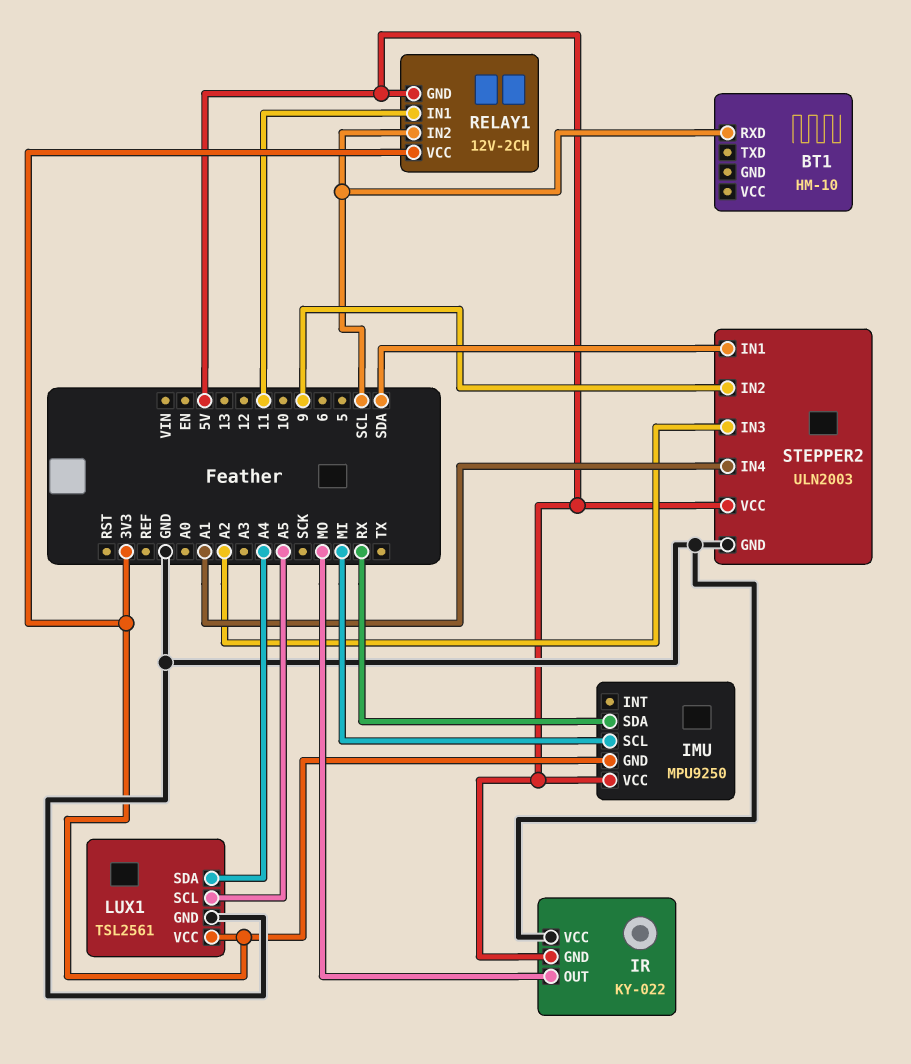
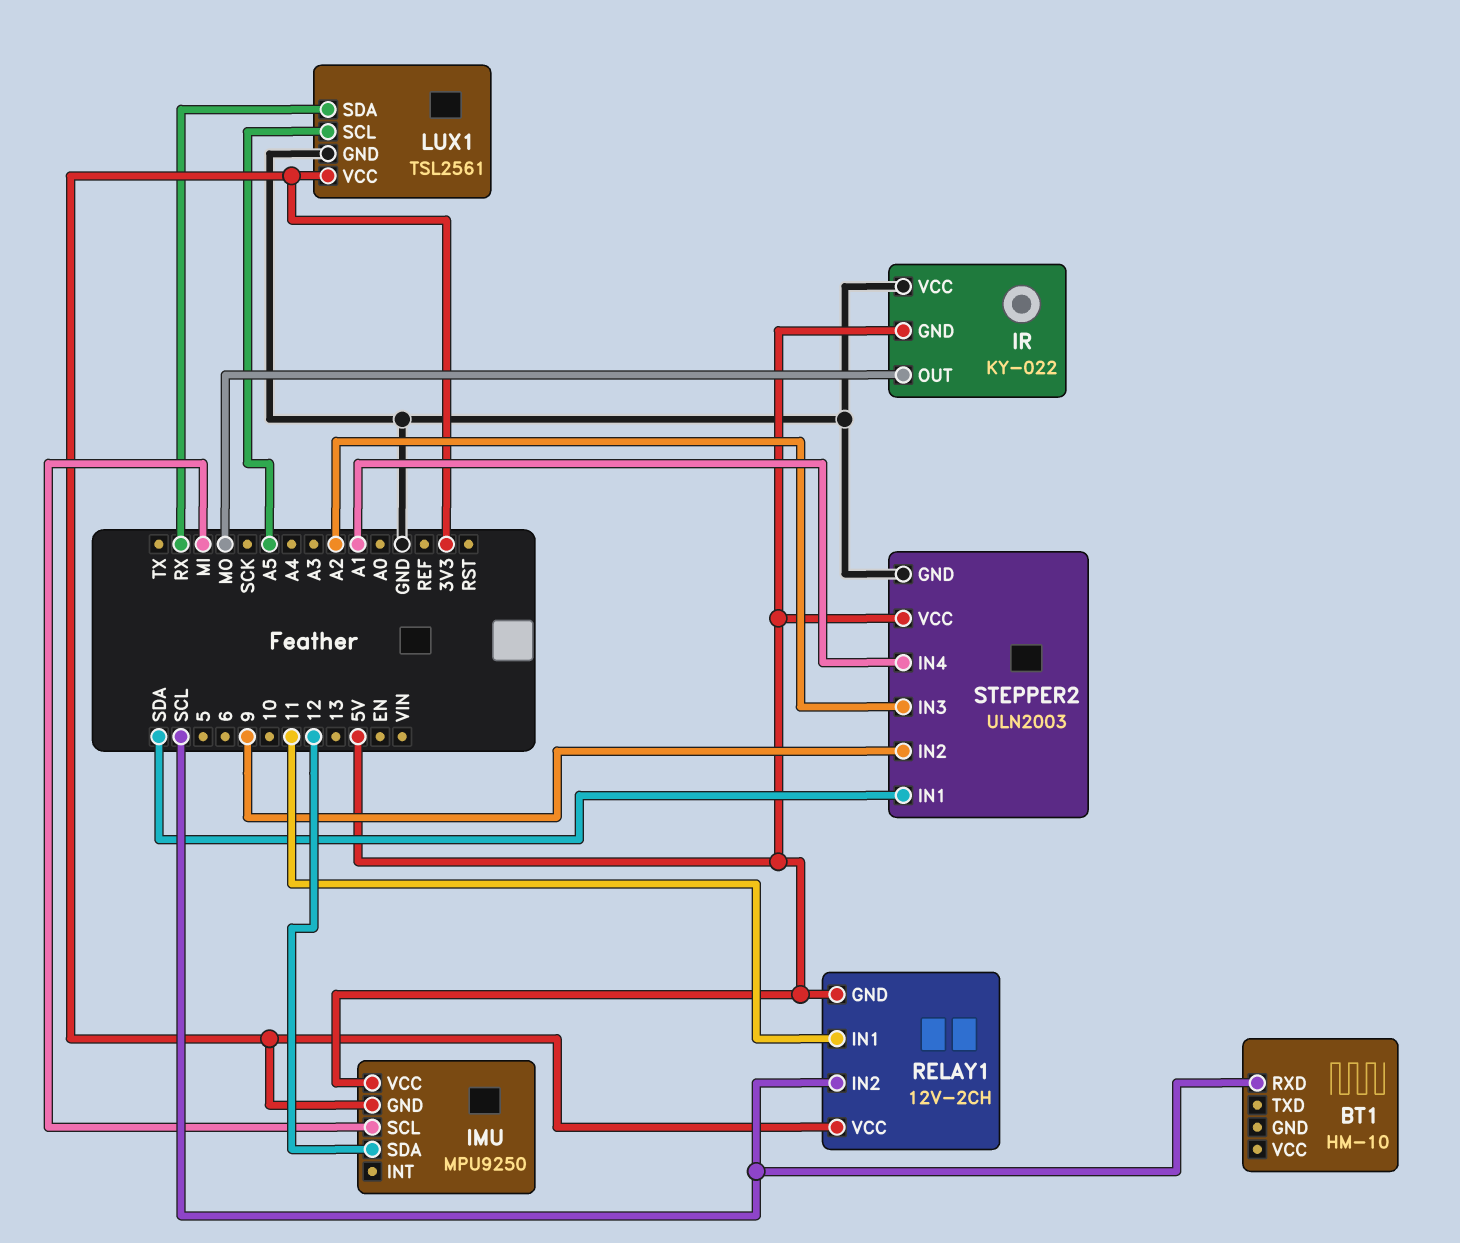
IMU pin SDA: RX -> 12
LUX1 pin SDA: A4 -> RX

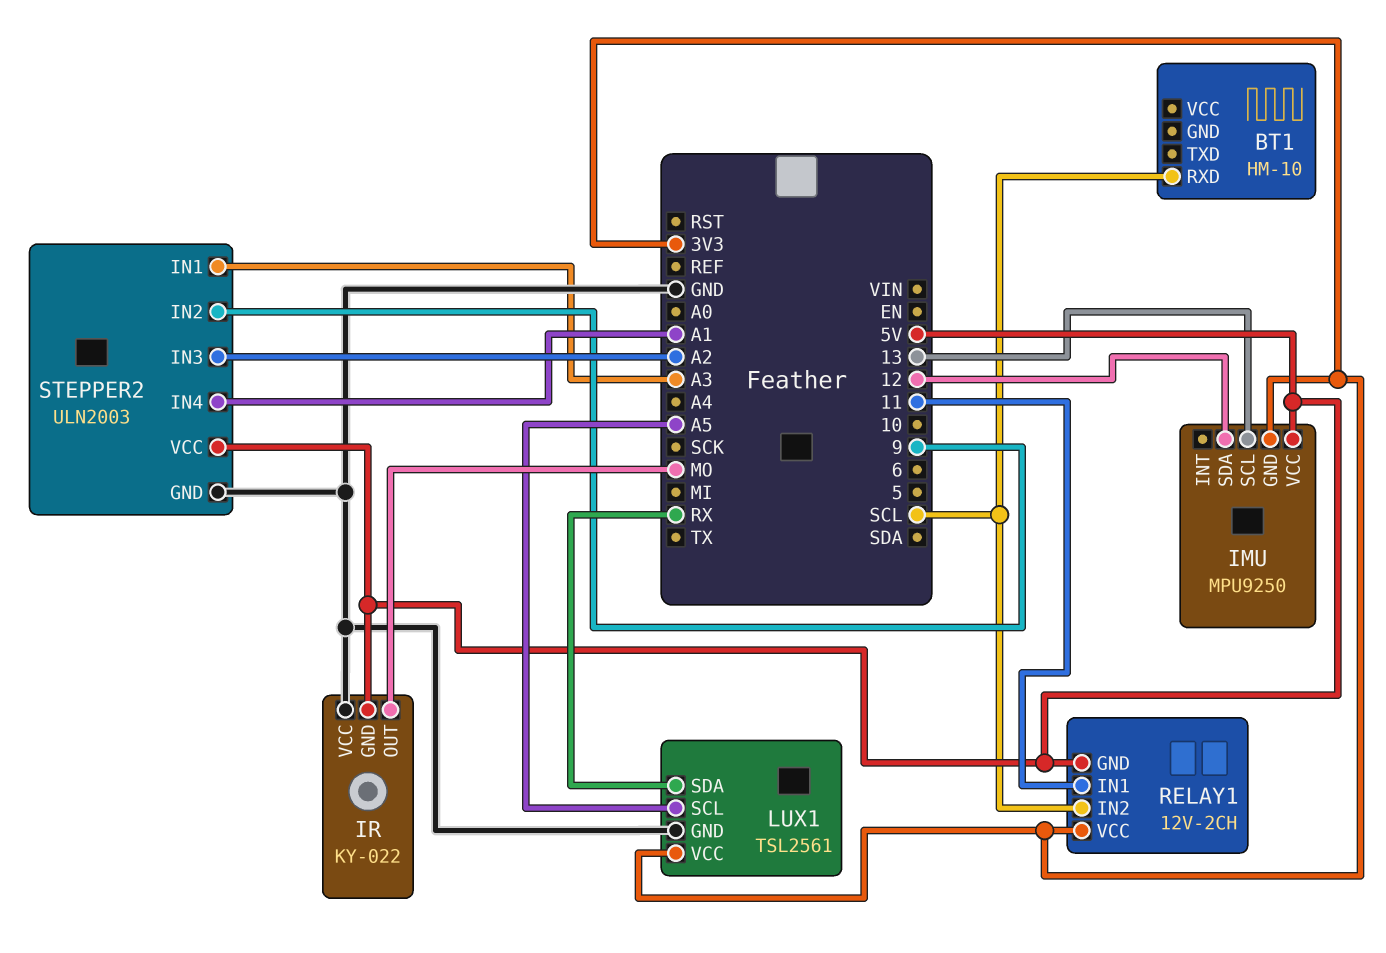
IMU pin SCL: MI -> 13
STEPPER2 pin IN1: SDA -> A3

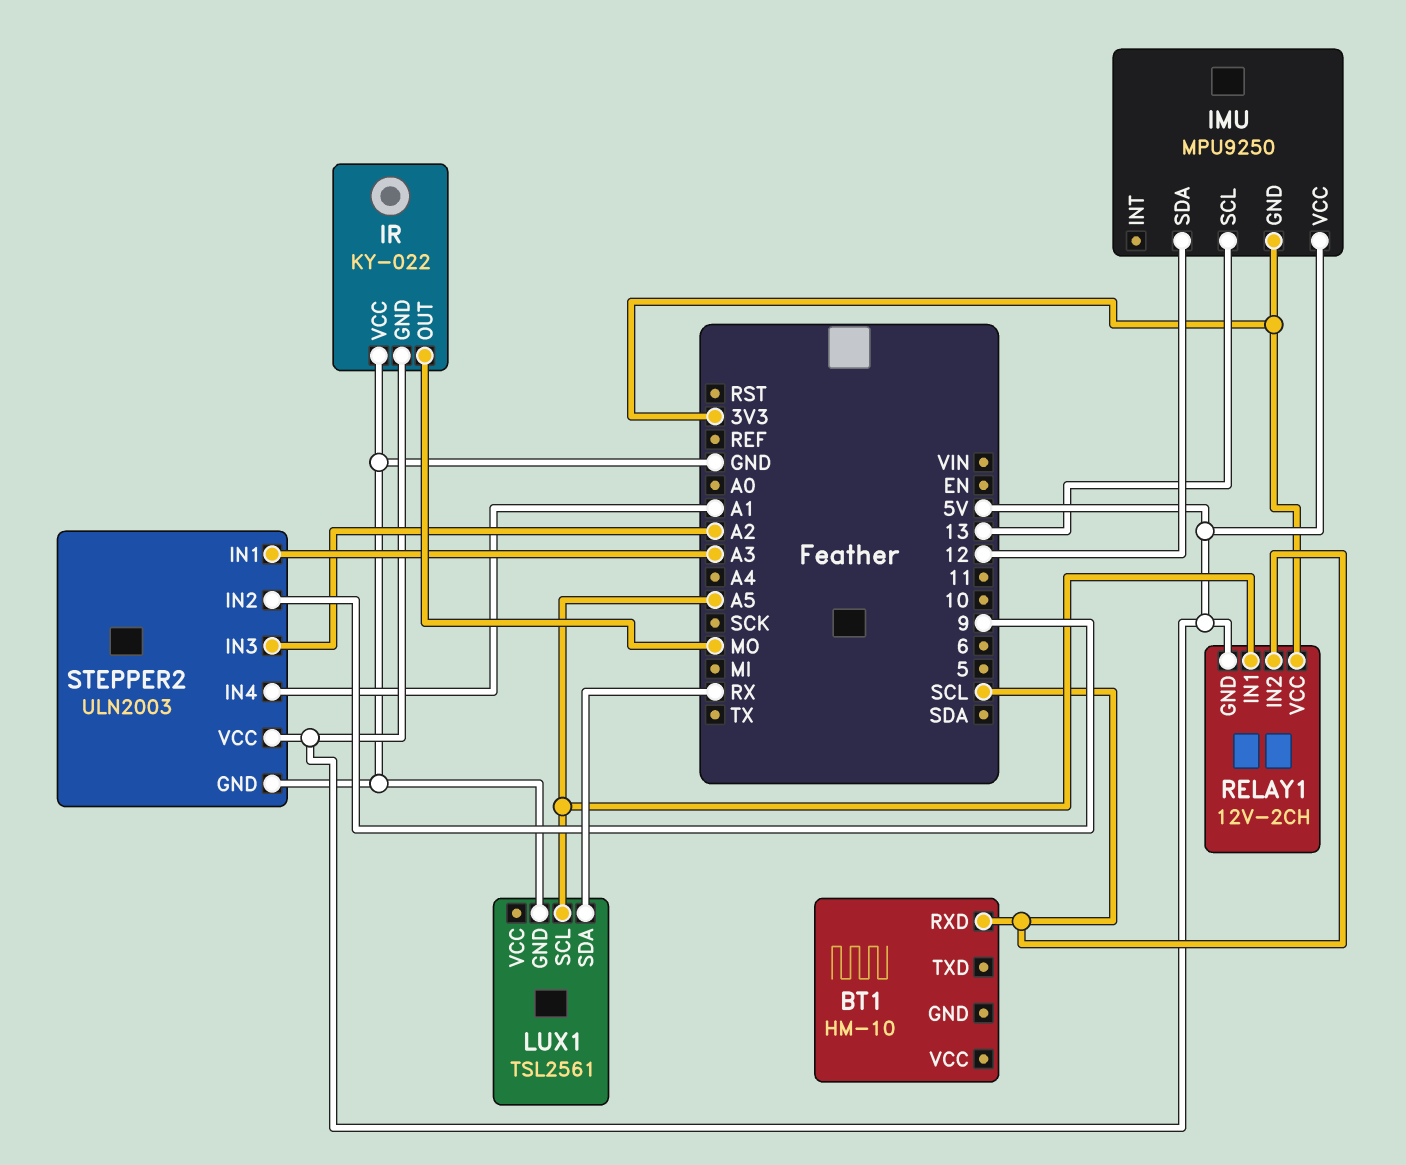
LUX1 pin VCC: 3V3 -> none
RELAY1 pin IN1: 11 -> A5

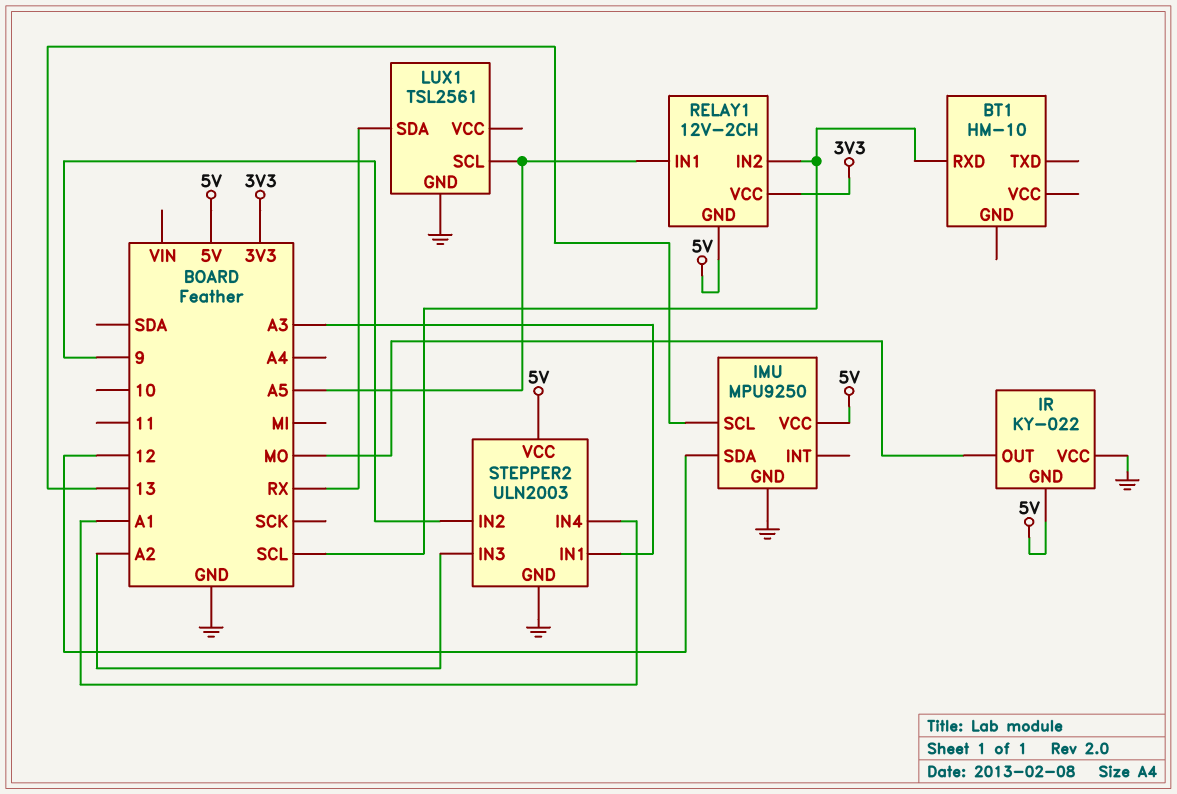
IMU pin GND: 3V3 -> GND

